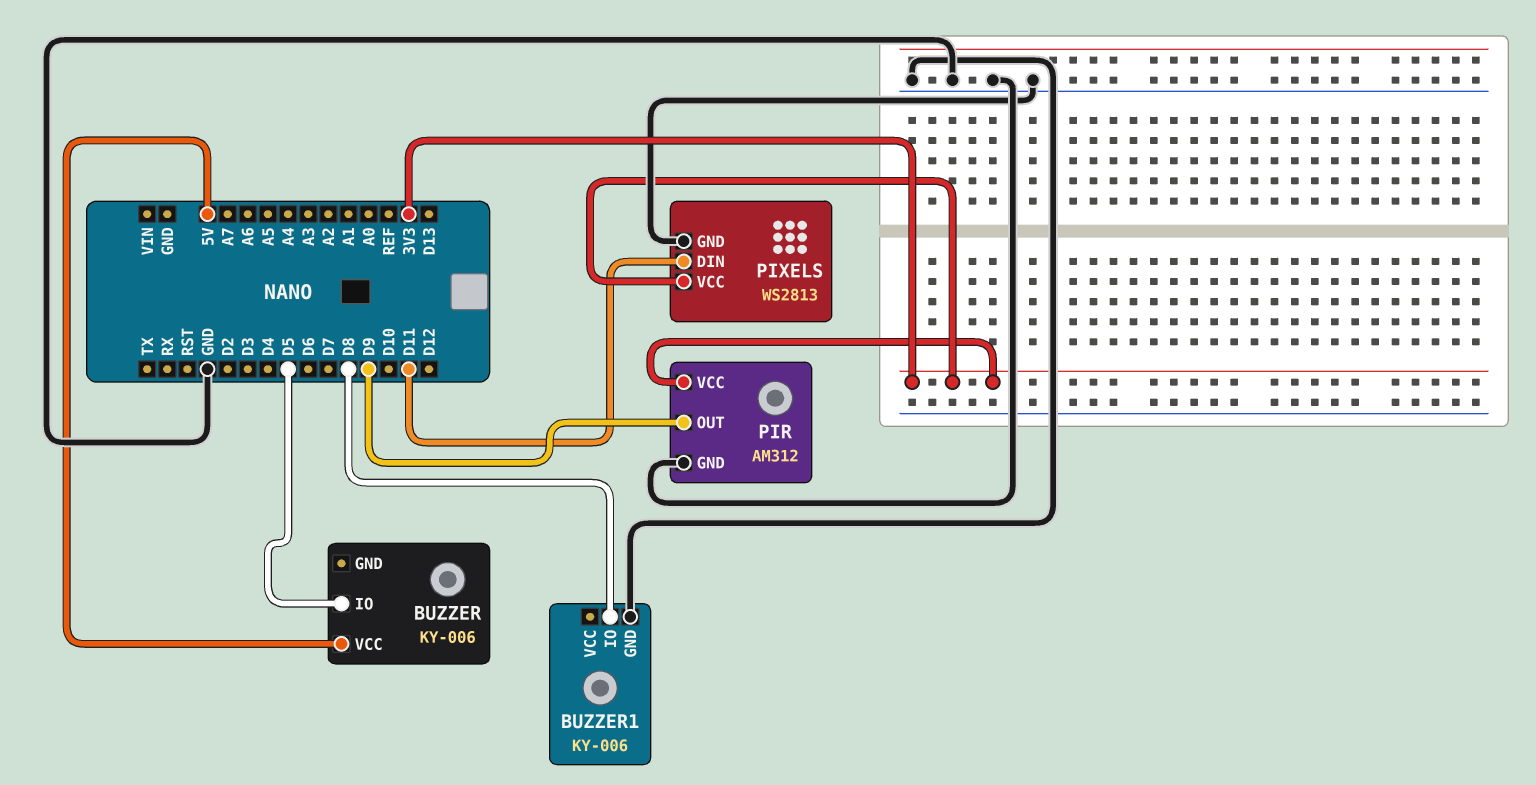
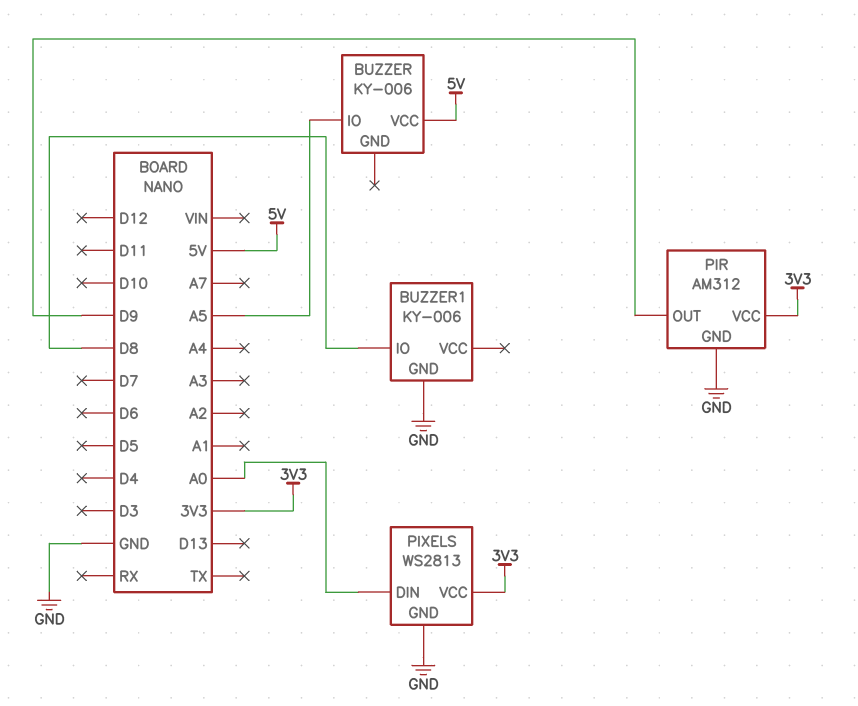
BUZZER pin IO: D5 -> A5
PIXELS pin DIN: D11 -> A0

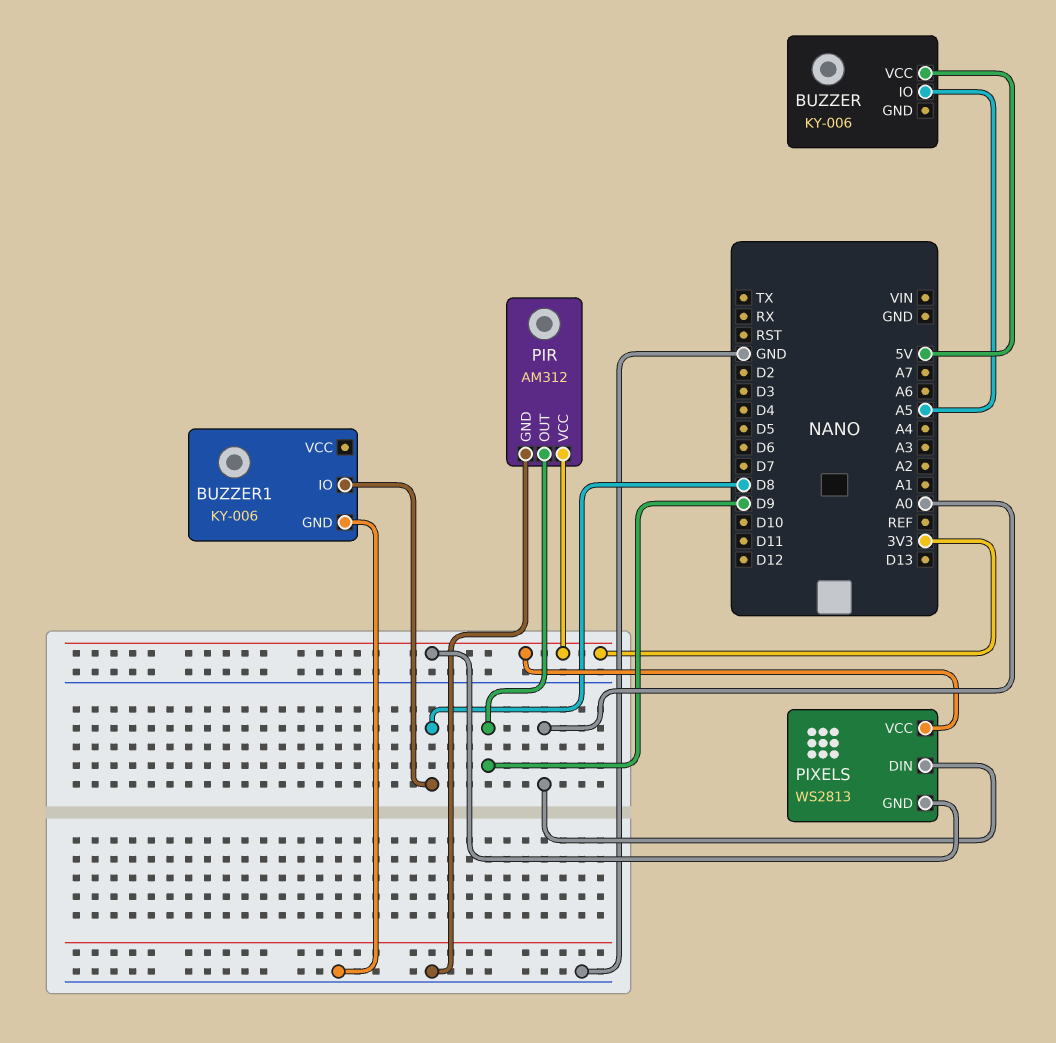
PIXELS pin GND: GND -> 3V3

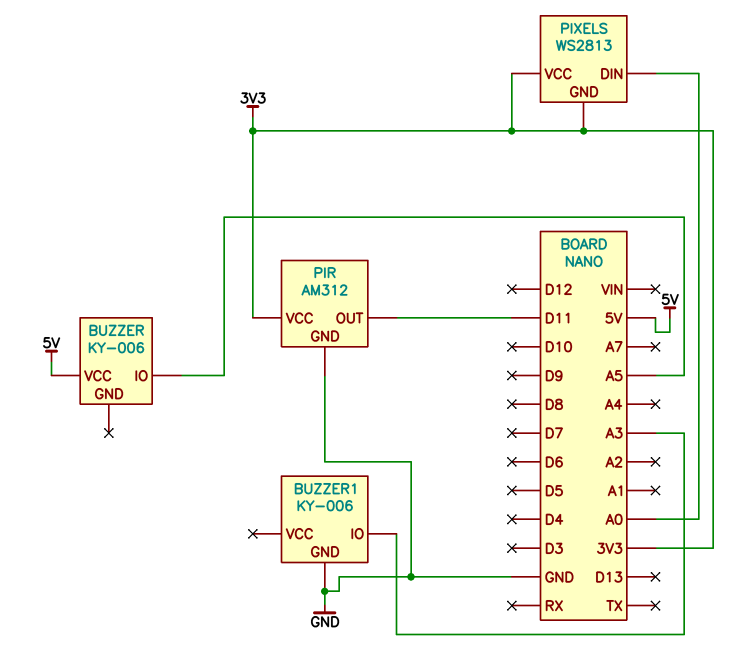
BUZZER1 pin IO: D8 -> A3
PIR pin OUT: D9 -> D11

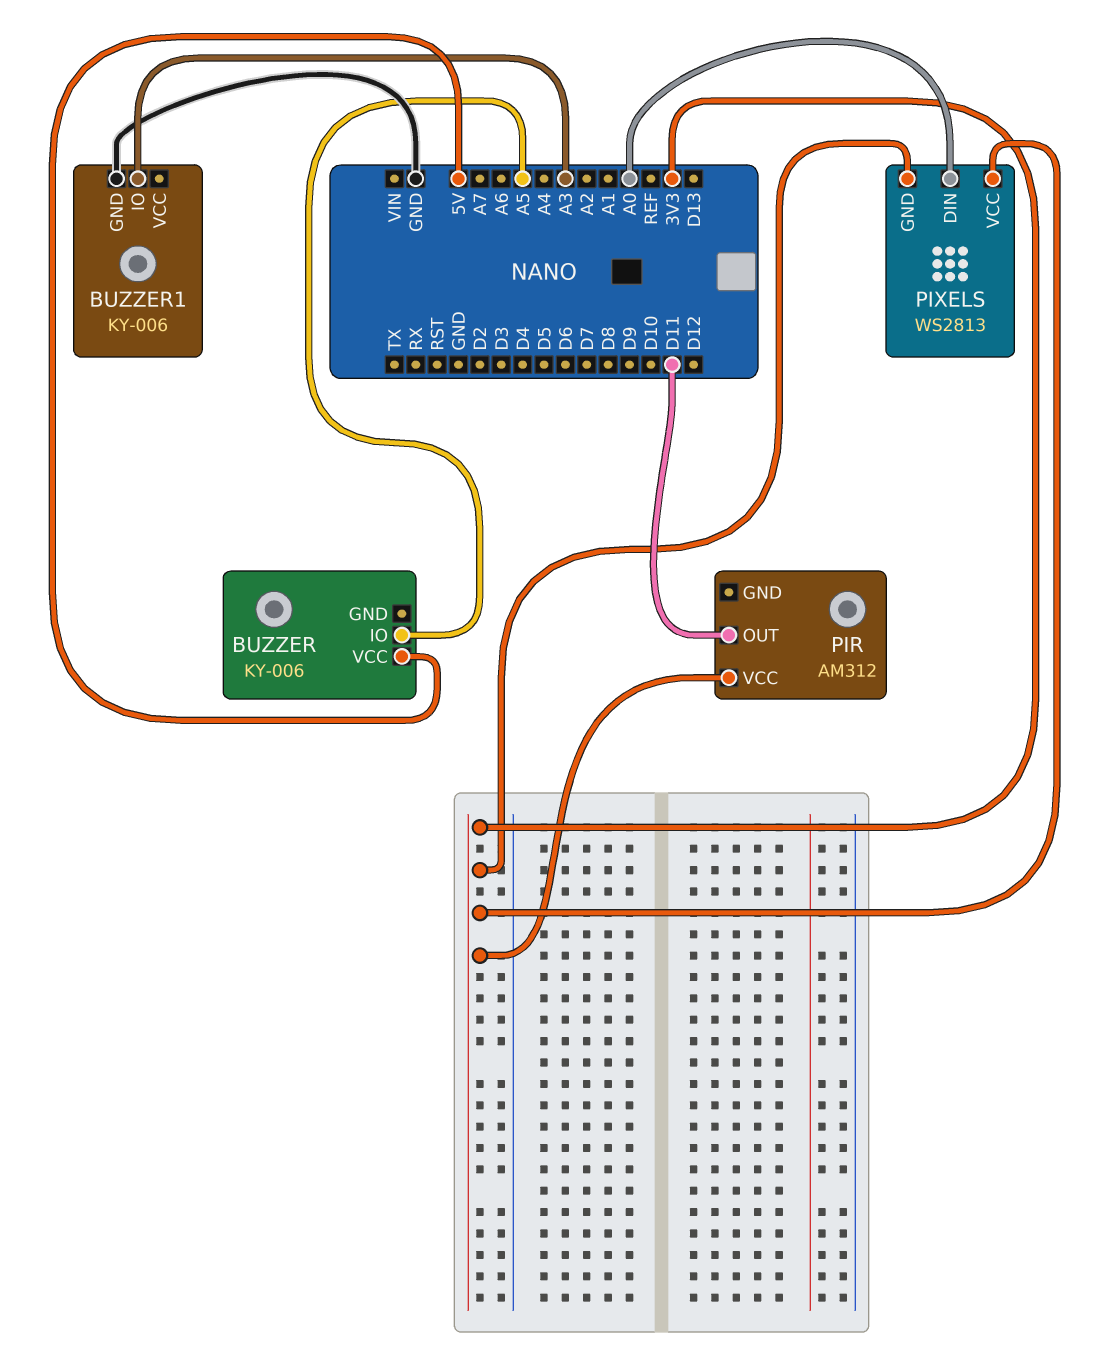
PIR pin GND: GND -> none

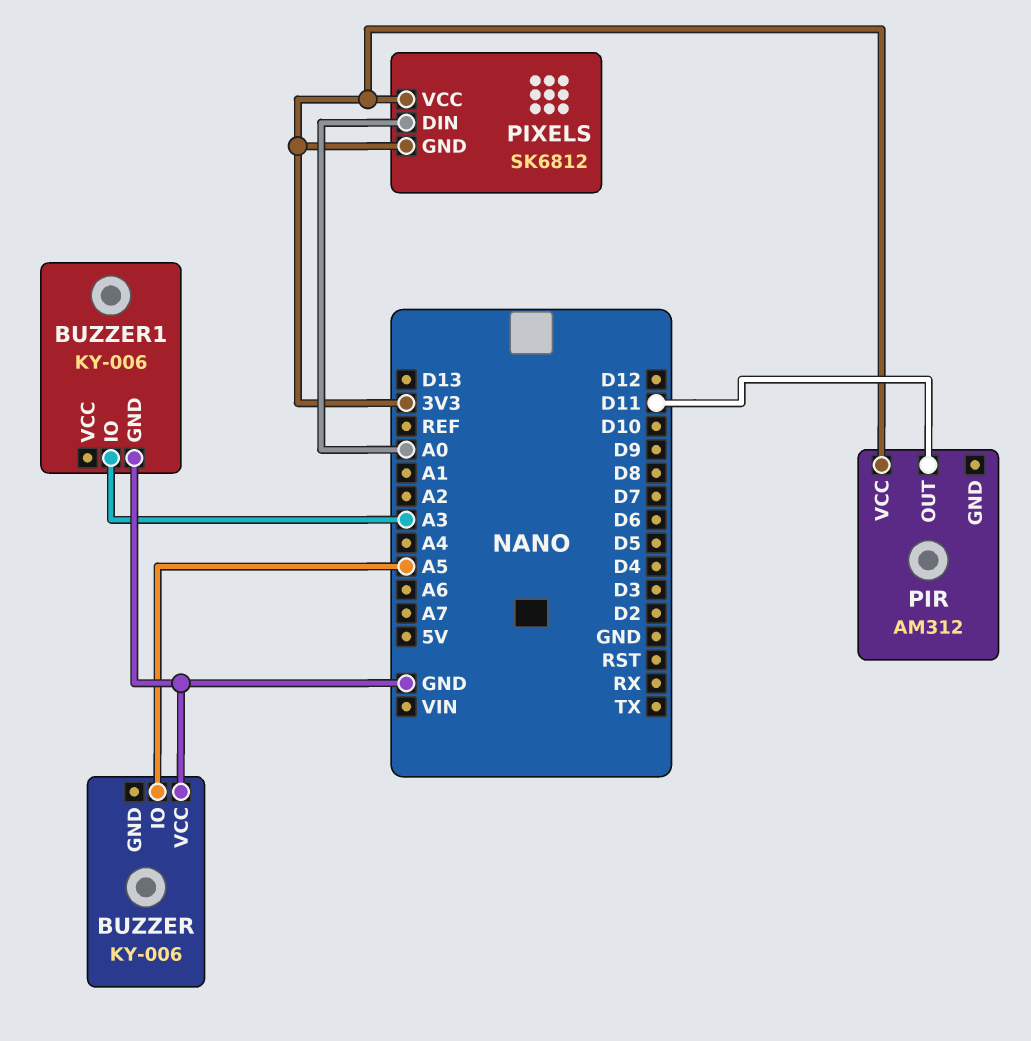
BUZZER pin VCC: 5V -> GND
PIXELS: WS2813 -> SK6812

